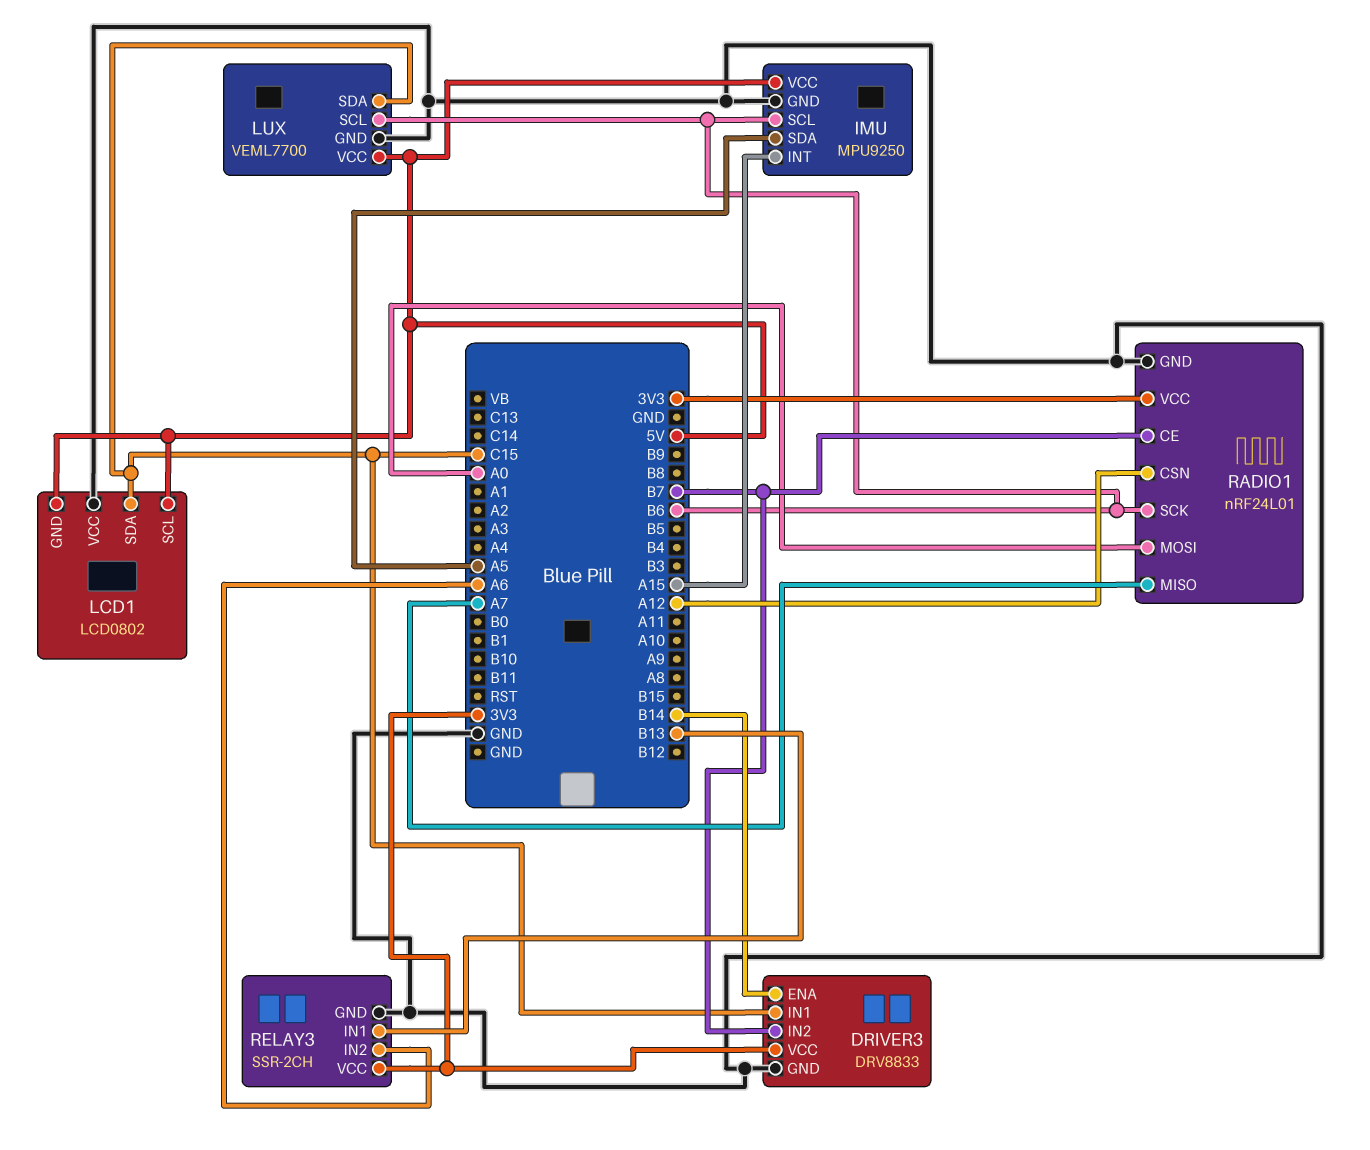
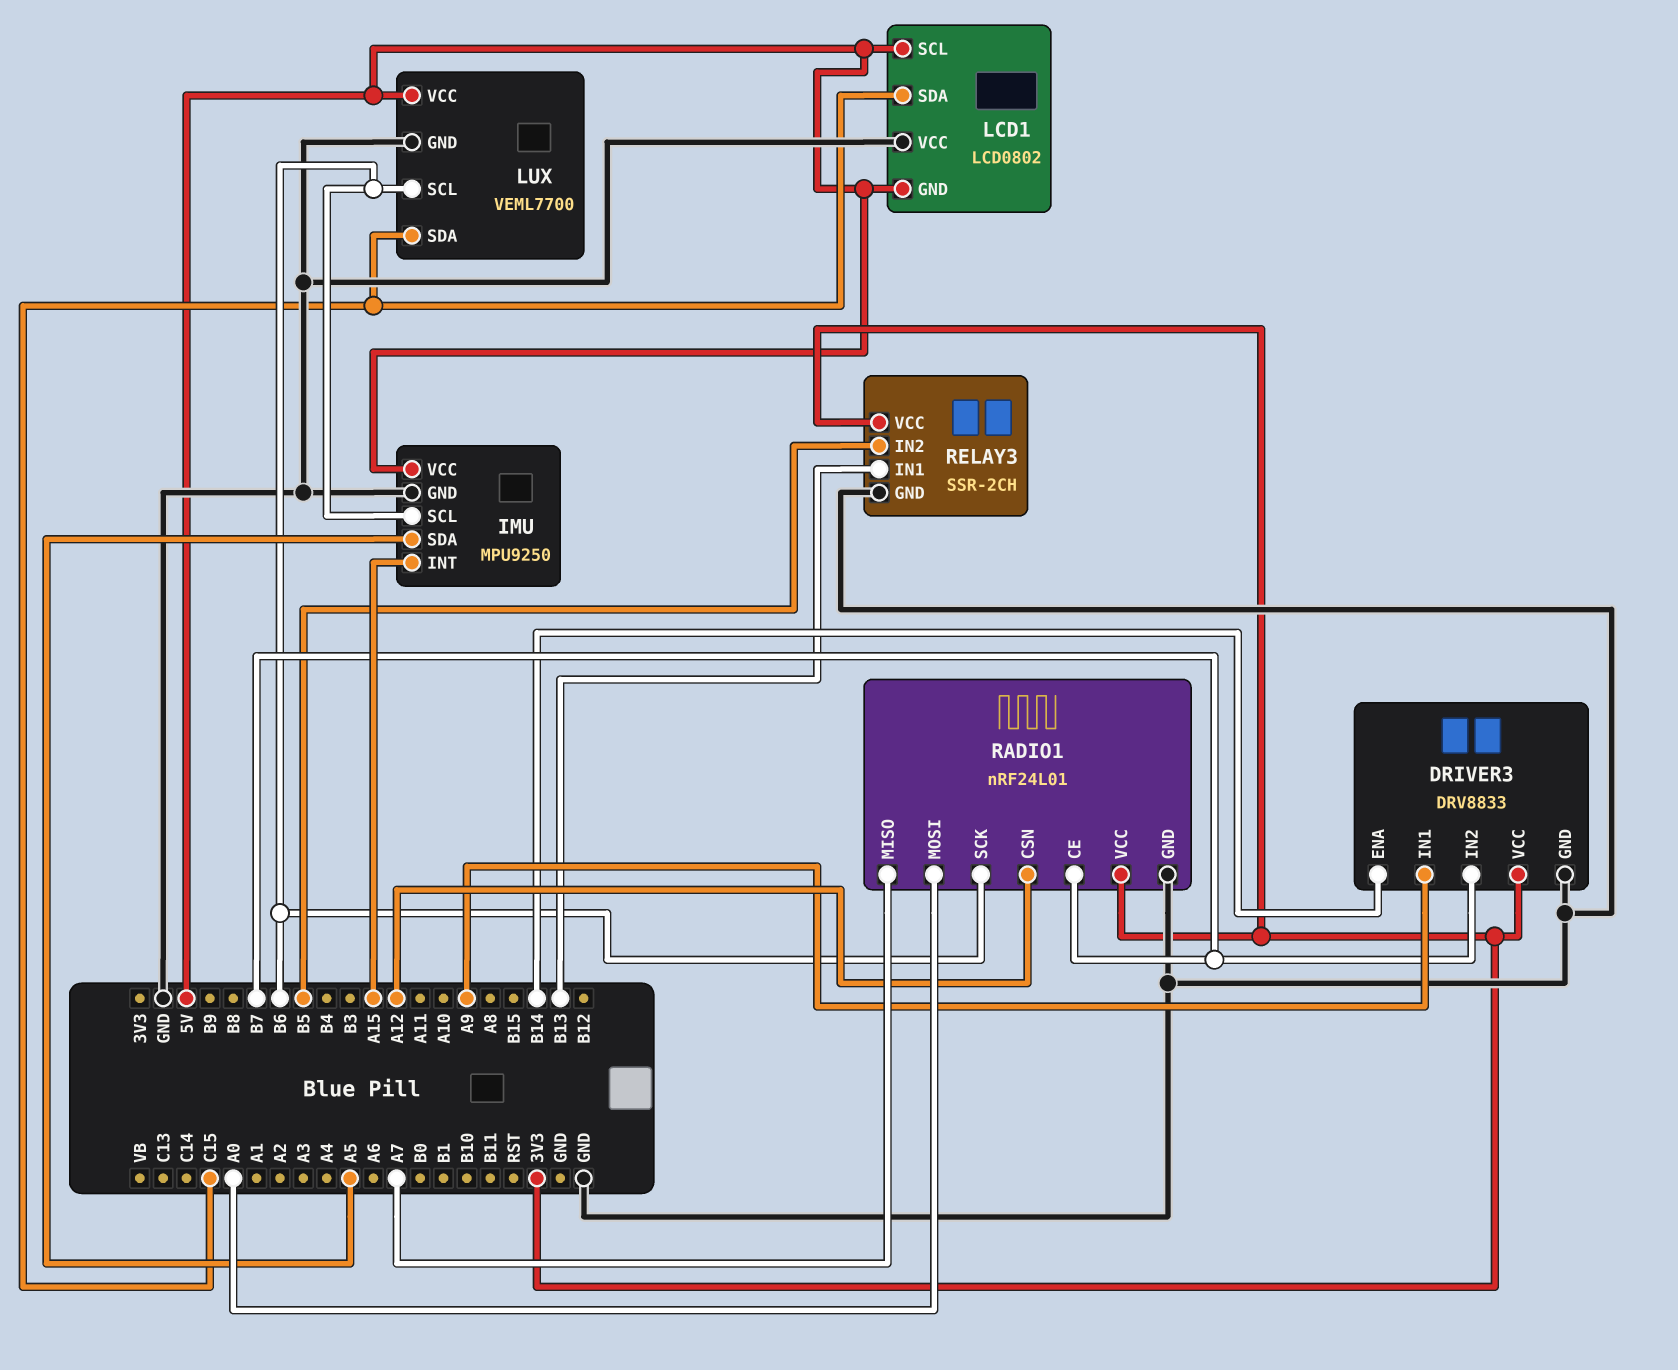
DRIVER3 pin IN1: C15 -> A9
RELAY3 pin IN2: A6 -> B5

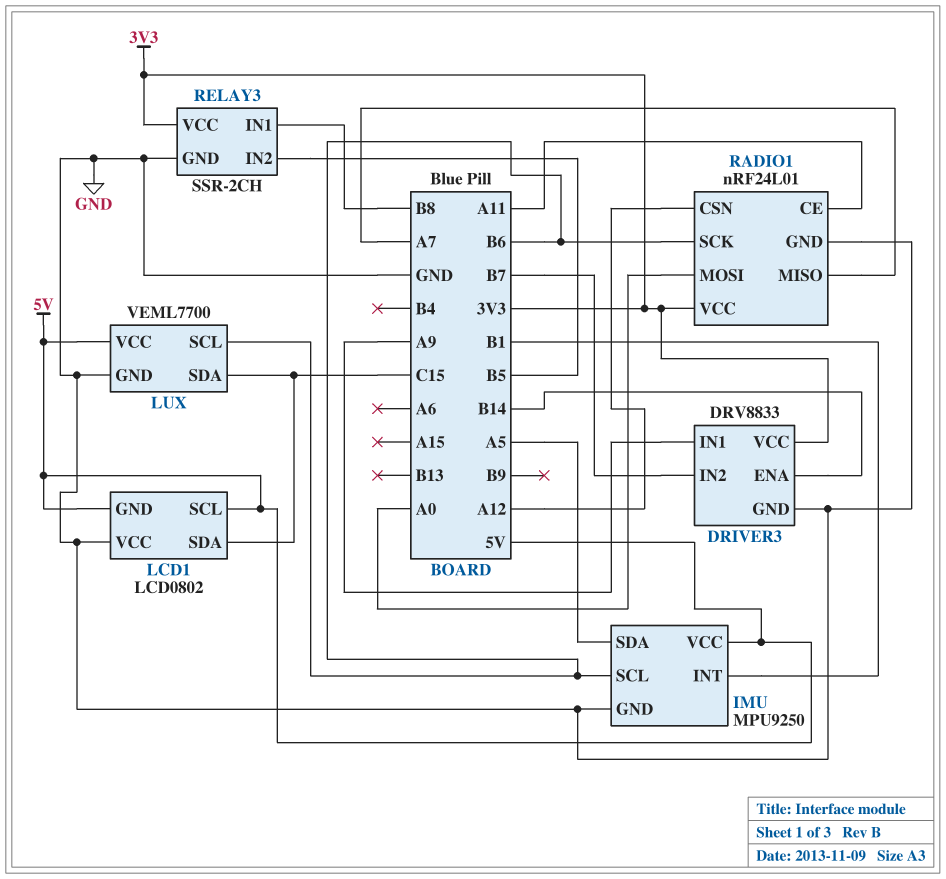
IMU pin INT: A15 -> B1
RADIO1 pin CE: B7 -> A11
RELAY3 pin IN1: B13 -> B8

